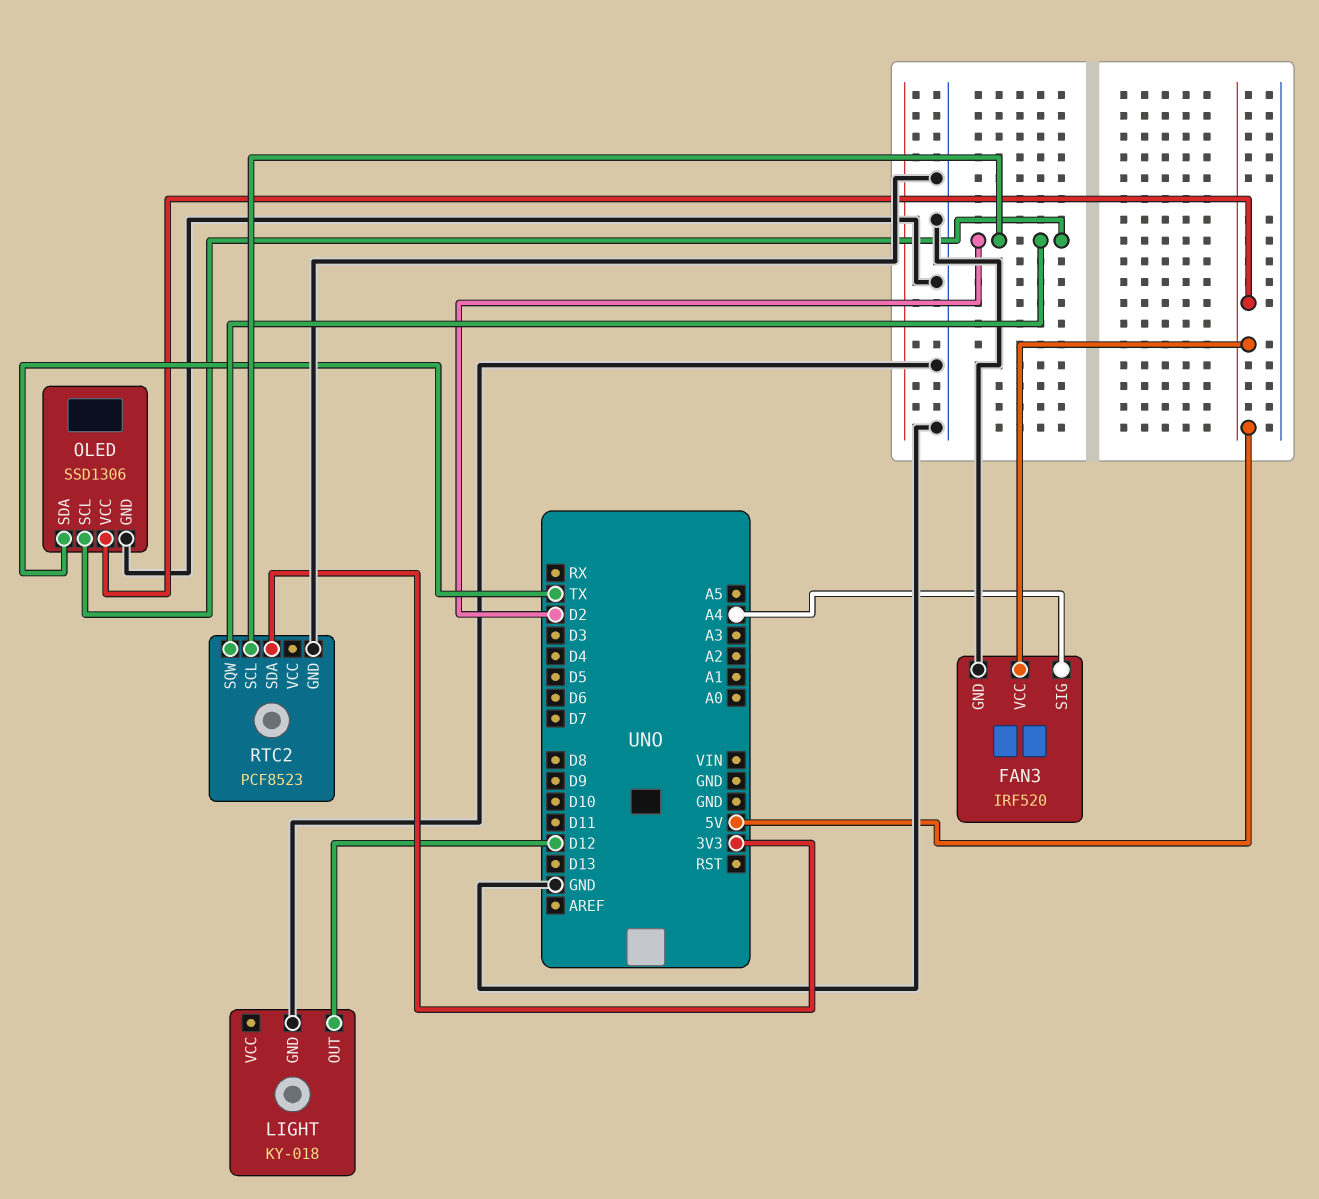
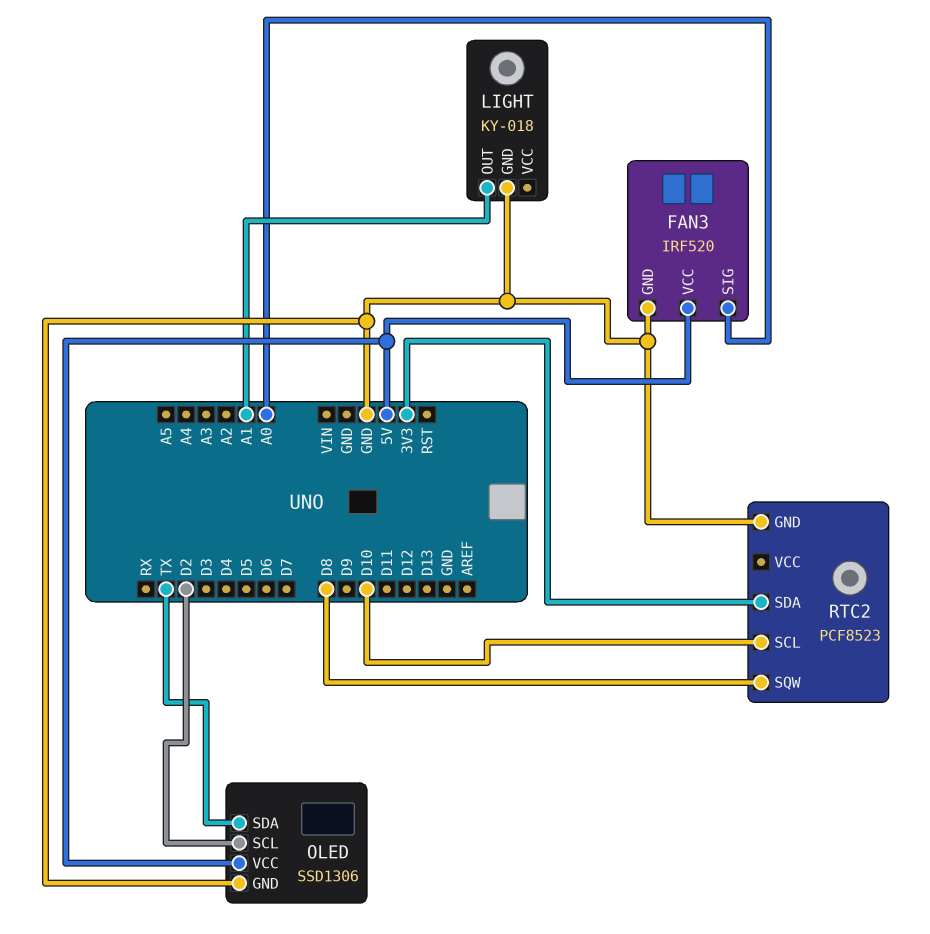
FAN3 pin SIG: A4 -> A0
LIGHT pin OUT: D12 -> A1
RTC2 pin SCL: D2 -> D10
RTC2 pin SQW: D2 -> D8

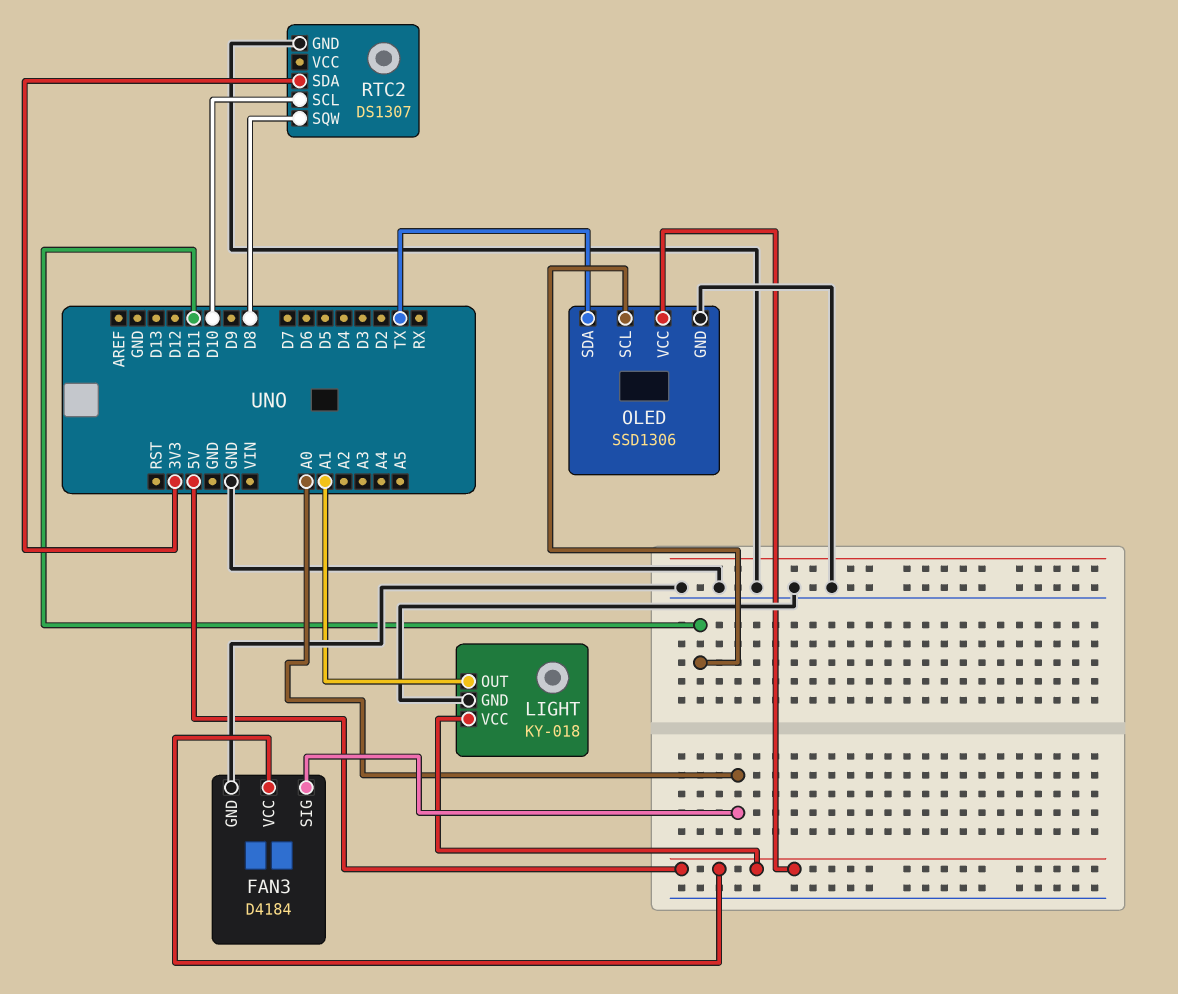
FAN3: IRF520 -> D4184
LIGHT pin VCC: none -> 5V
OLED pin SCL: D2 -> D11
RTC2: PCF8523 -> DS1307

